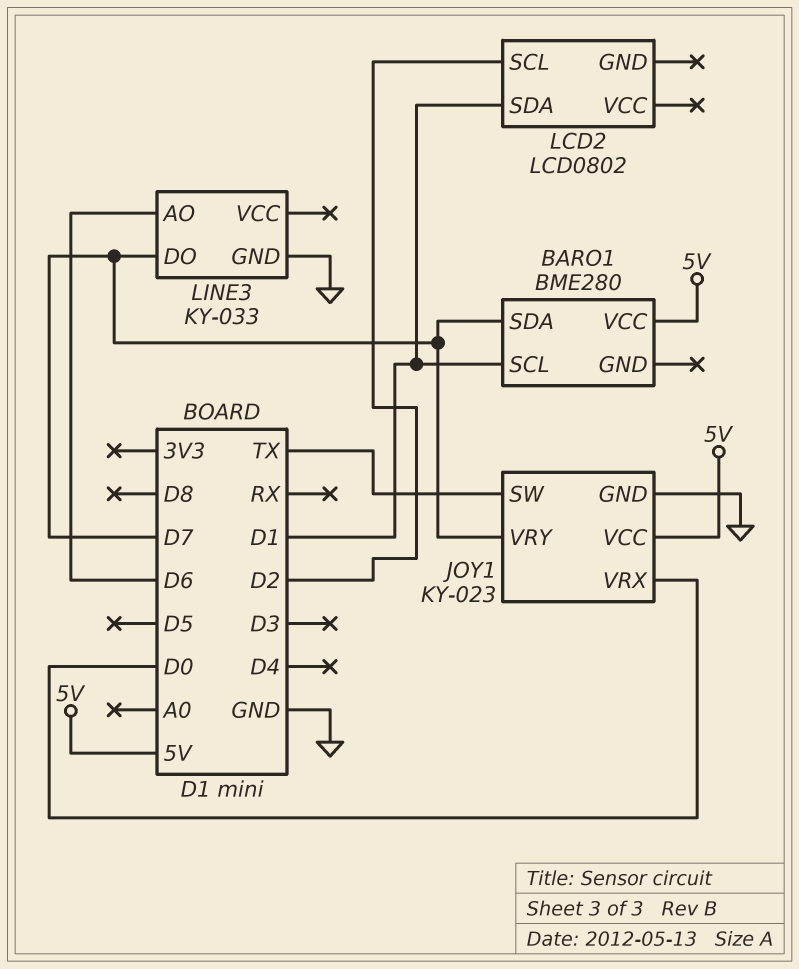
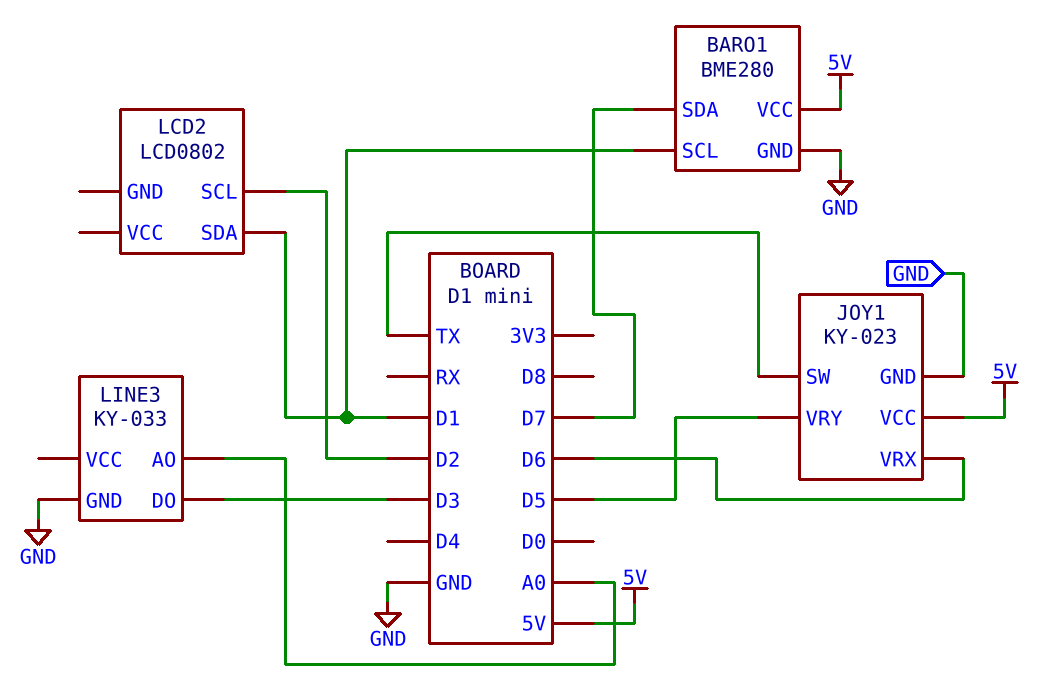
BARO1 pin GND: none -> GND
JOY1 pin VRX: D0 -> D6
JOY1 pin VRY: D7 -> D5
LINE3 pin AO: D6 -> A0
LINE3 pin DO: D7 -> D3

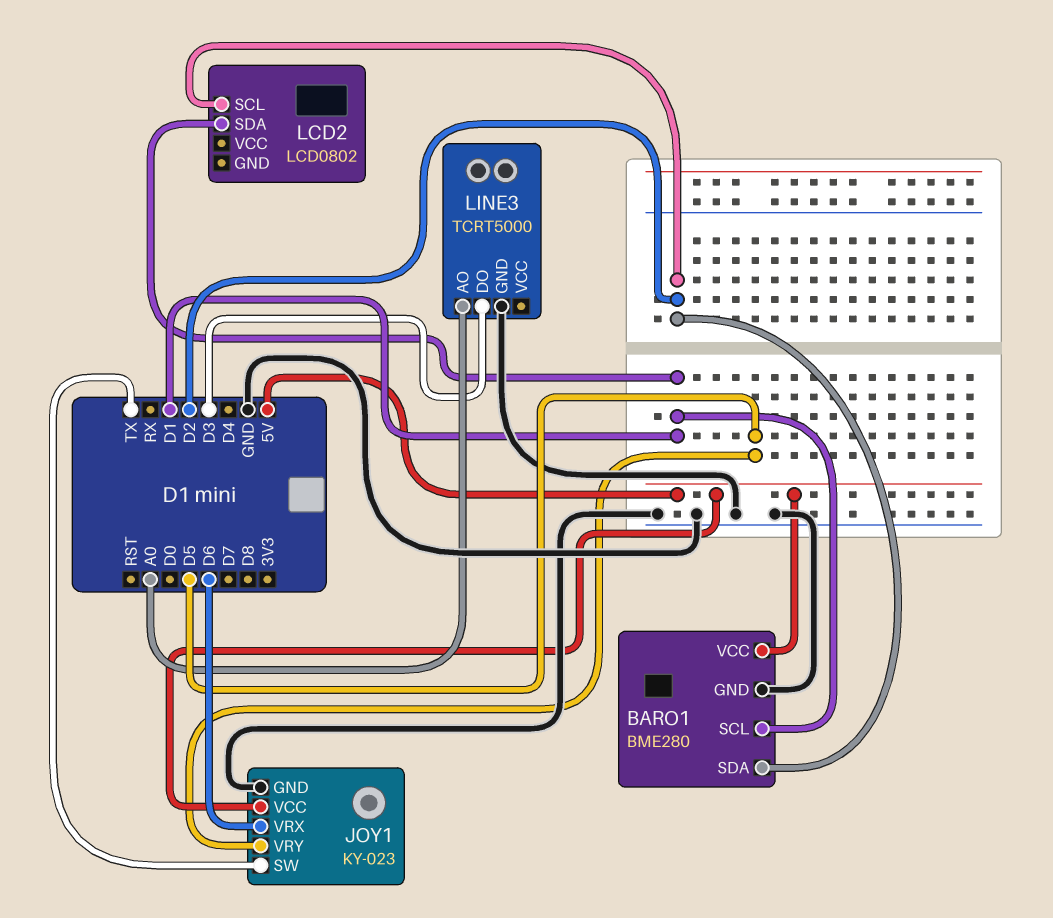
BARO1 pin SDA: D7 -> D2
LINE3: KY-033 -> TCRT5000

